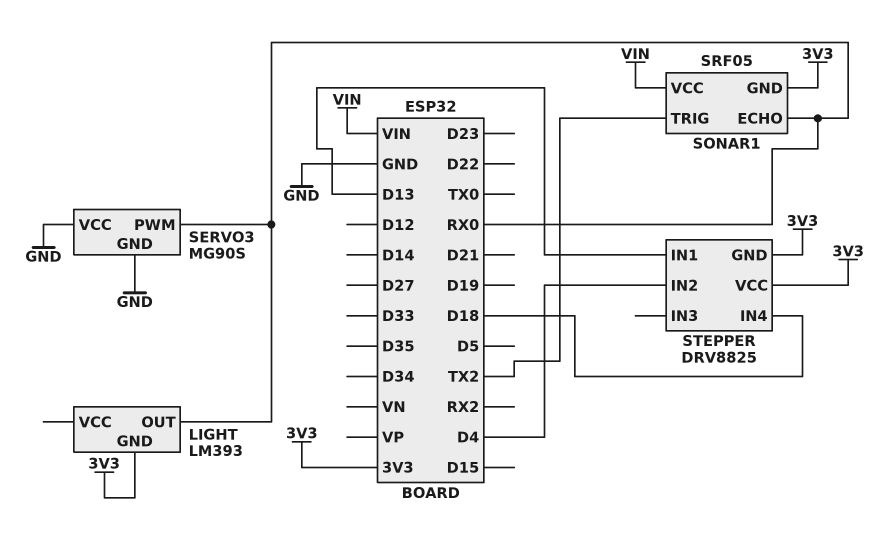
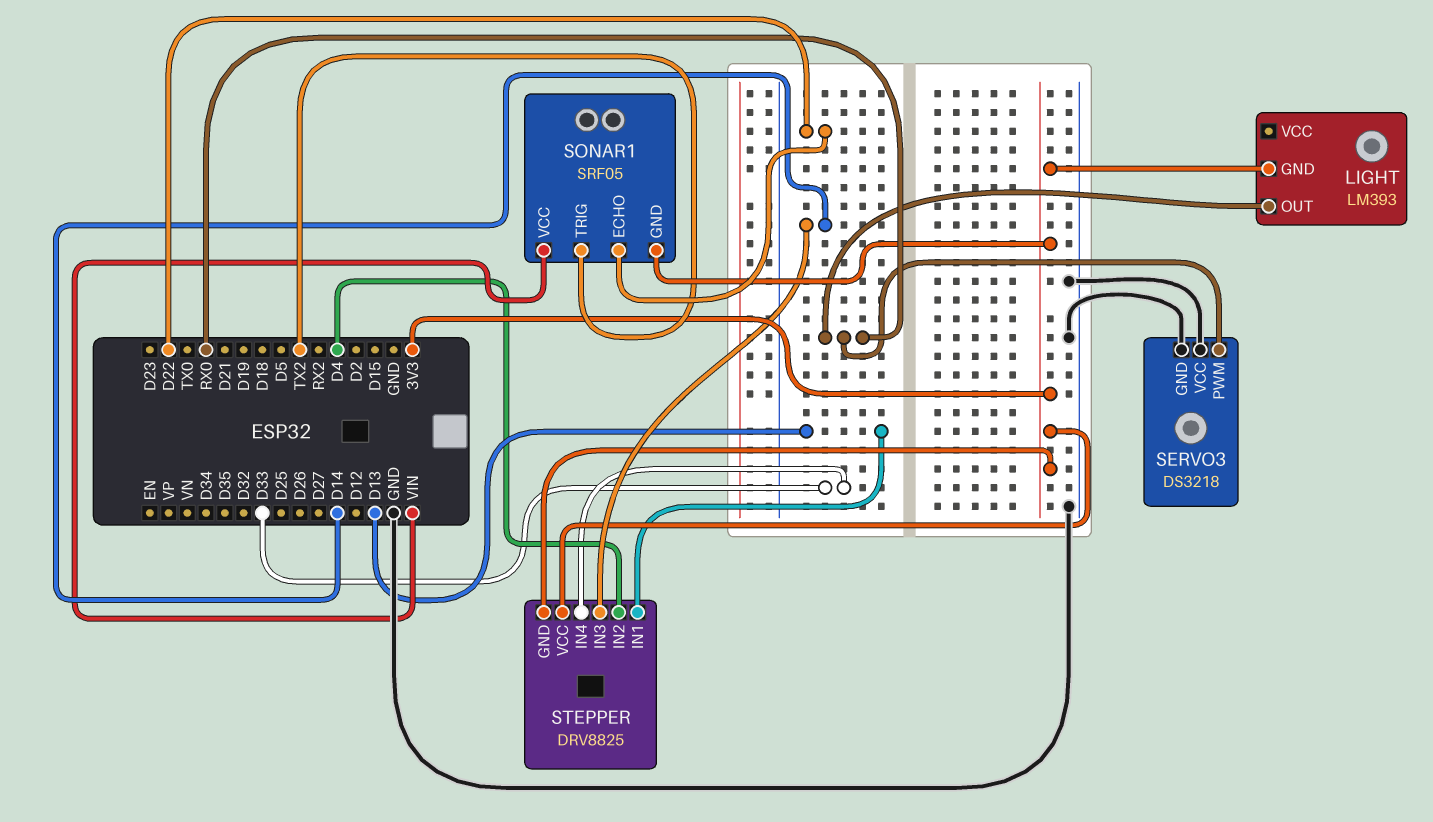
SERVO3: MG90S -> DS3218
SONAR1 pin ECHO: RX0 -> D22
STEPPER pin IN3: none -> D14
STEPPER pin IN4: D18 -> D33

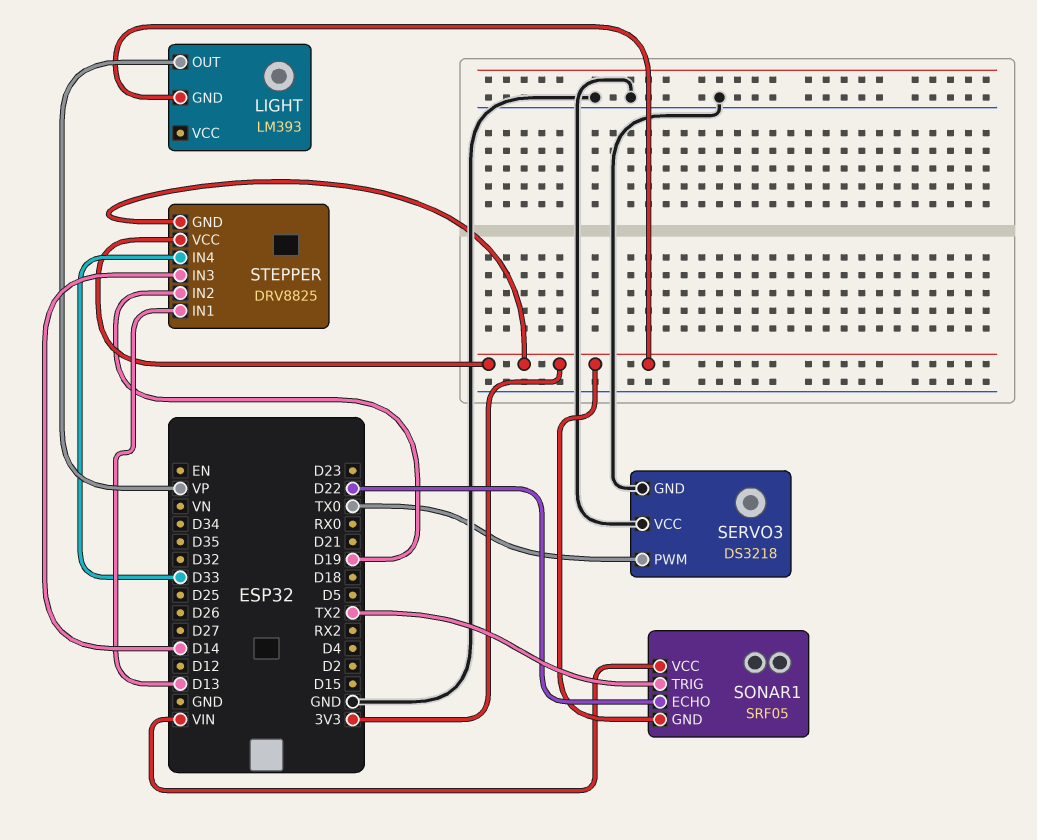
LIGHT pin OUT: RX0 -> VP
SERVO3 pin PWM: RX0 -> TX0
STEPPER pin IN2: D4 -> D19

